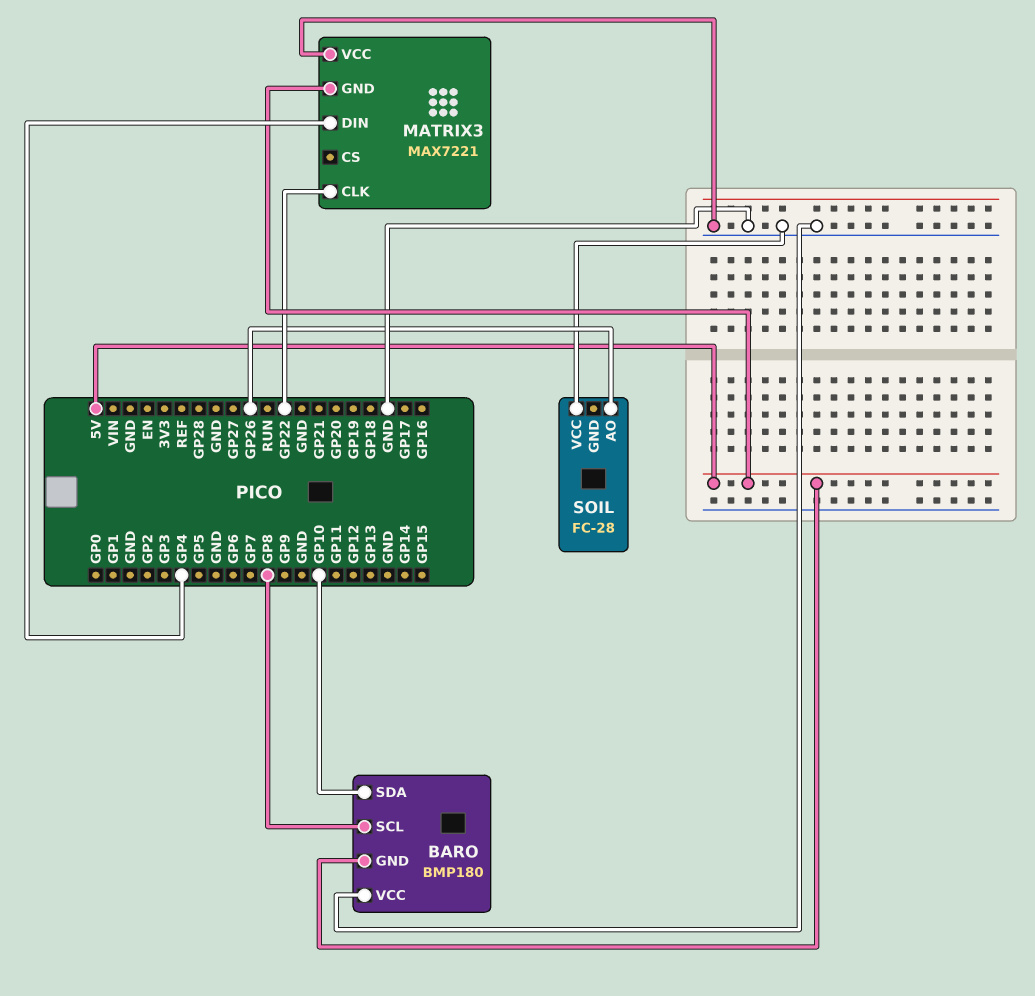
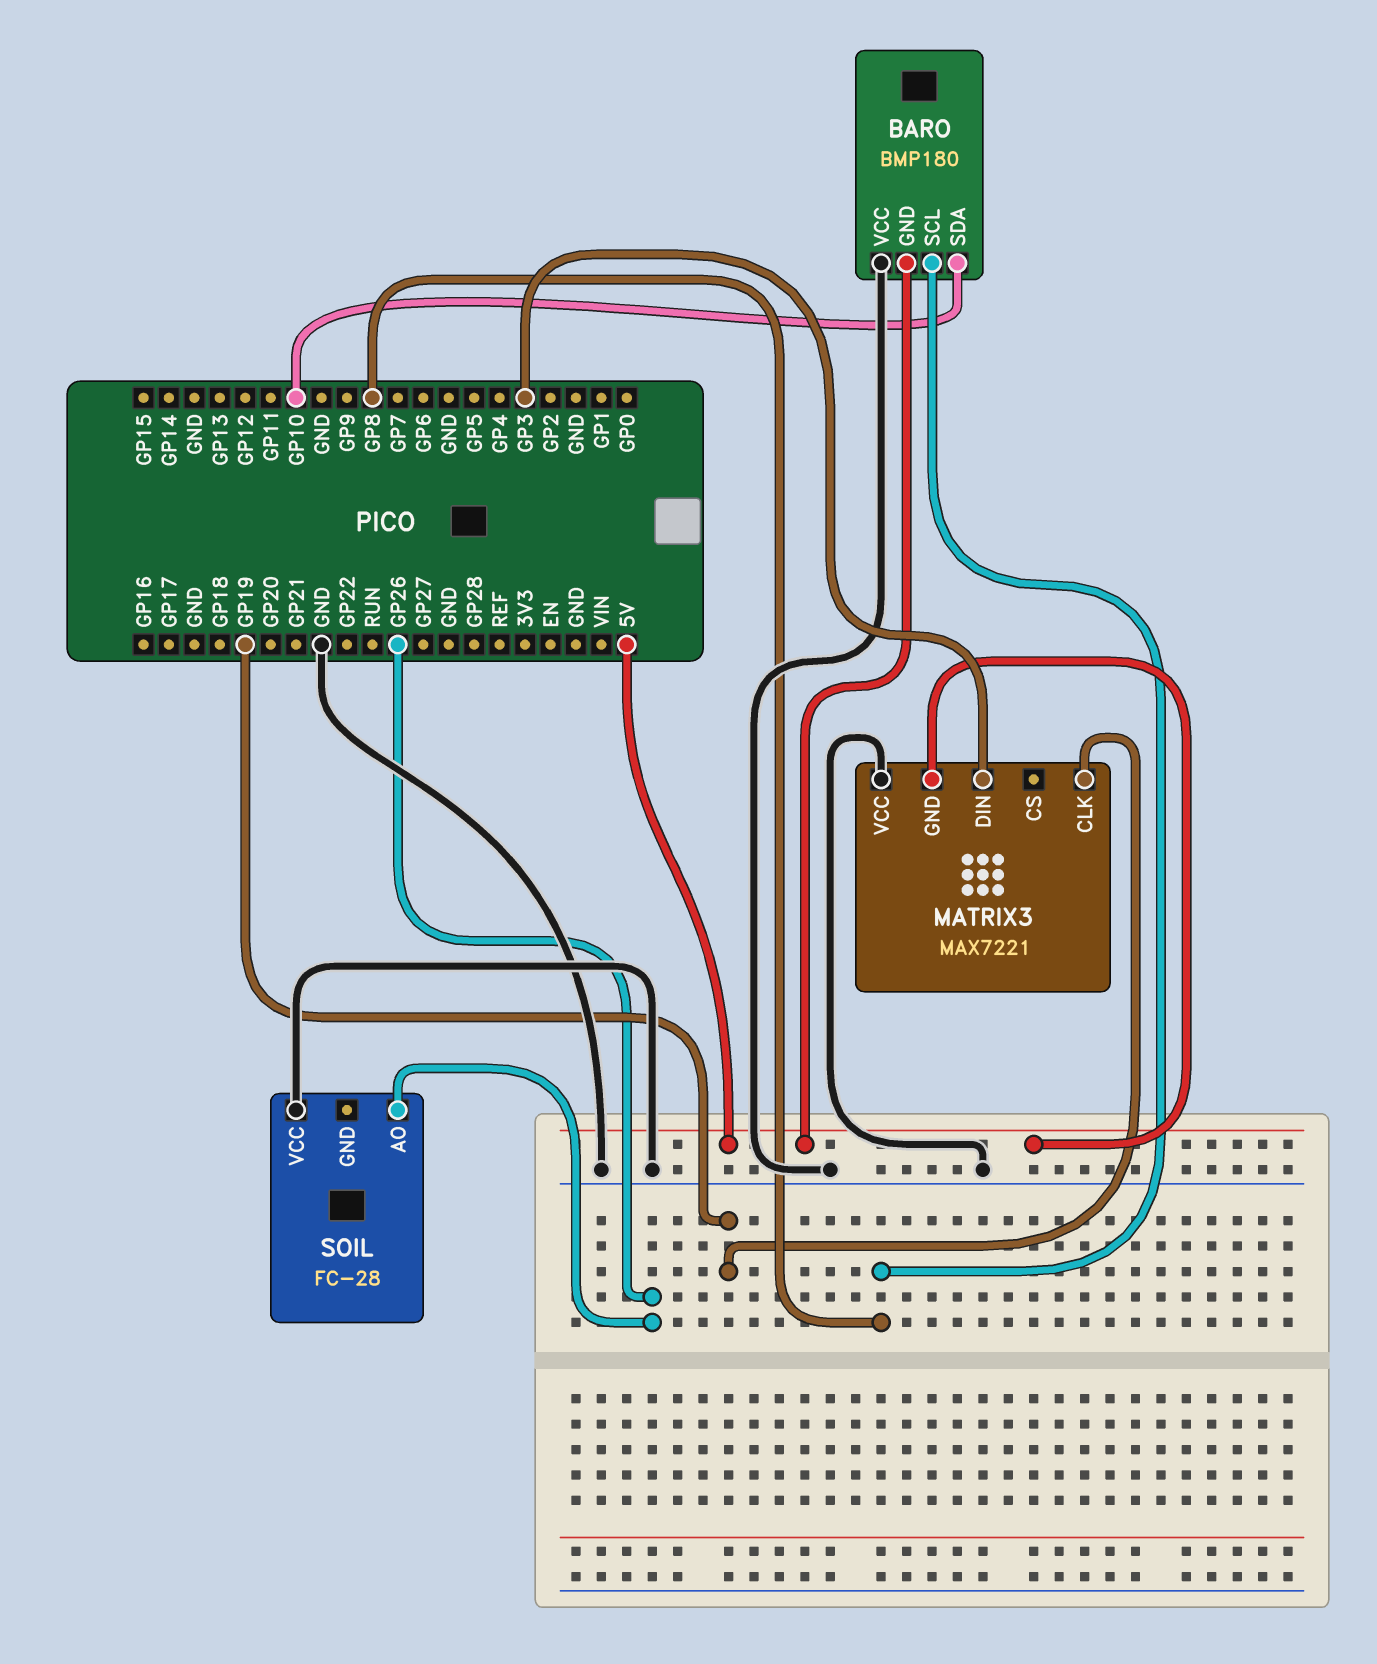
MATRIX3 pin CLK: GP22 -> GP19
MATRIX3 pin DIN: GP4 -> GP3

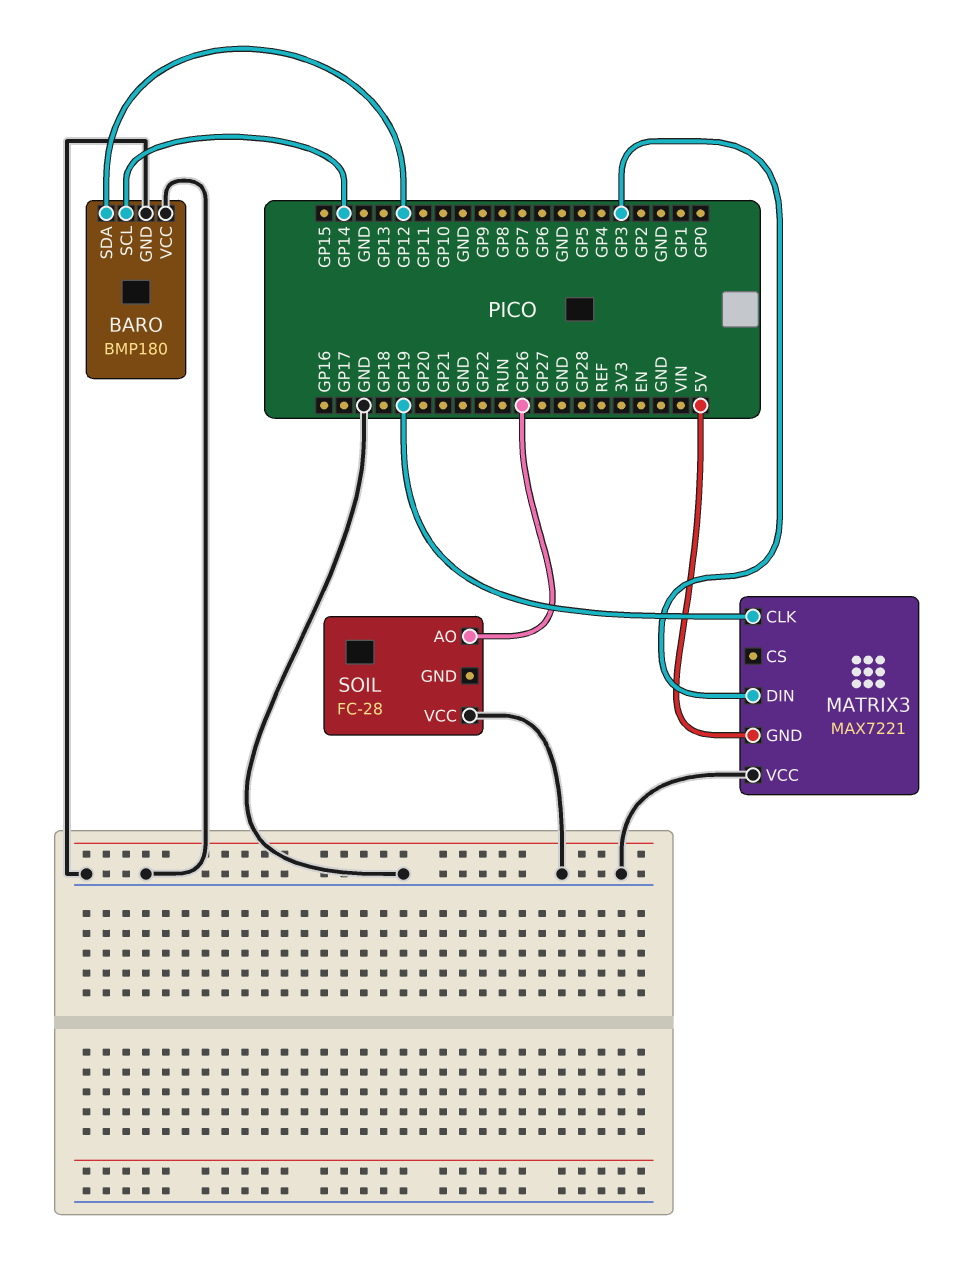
BARO pin GND: 5V -> GND
BARO pin SCL: GP8 -> GP14
BARO pin SDA: GP10 -> GP12

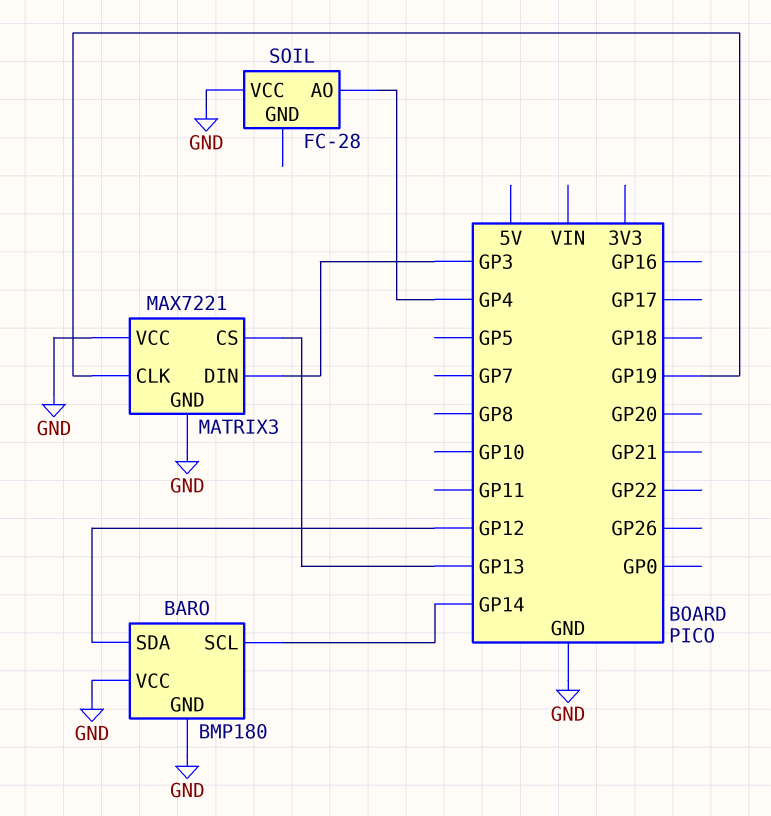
MATRIX3 pin CS: none -> GP13
MATRIX3 pin GND: 5V -> GND
SOIL pin AO: GP26 -> GP4

